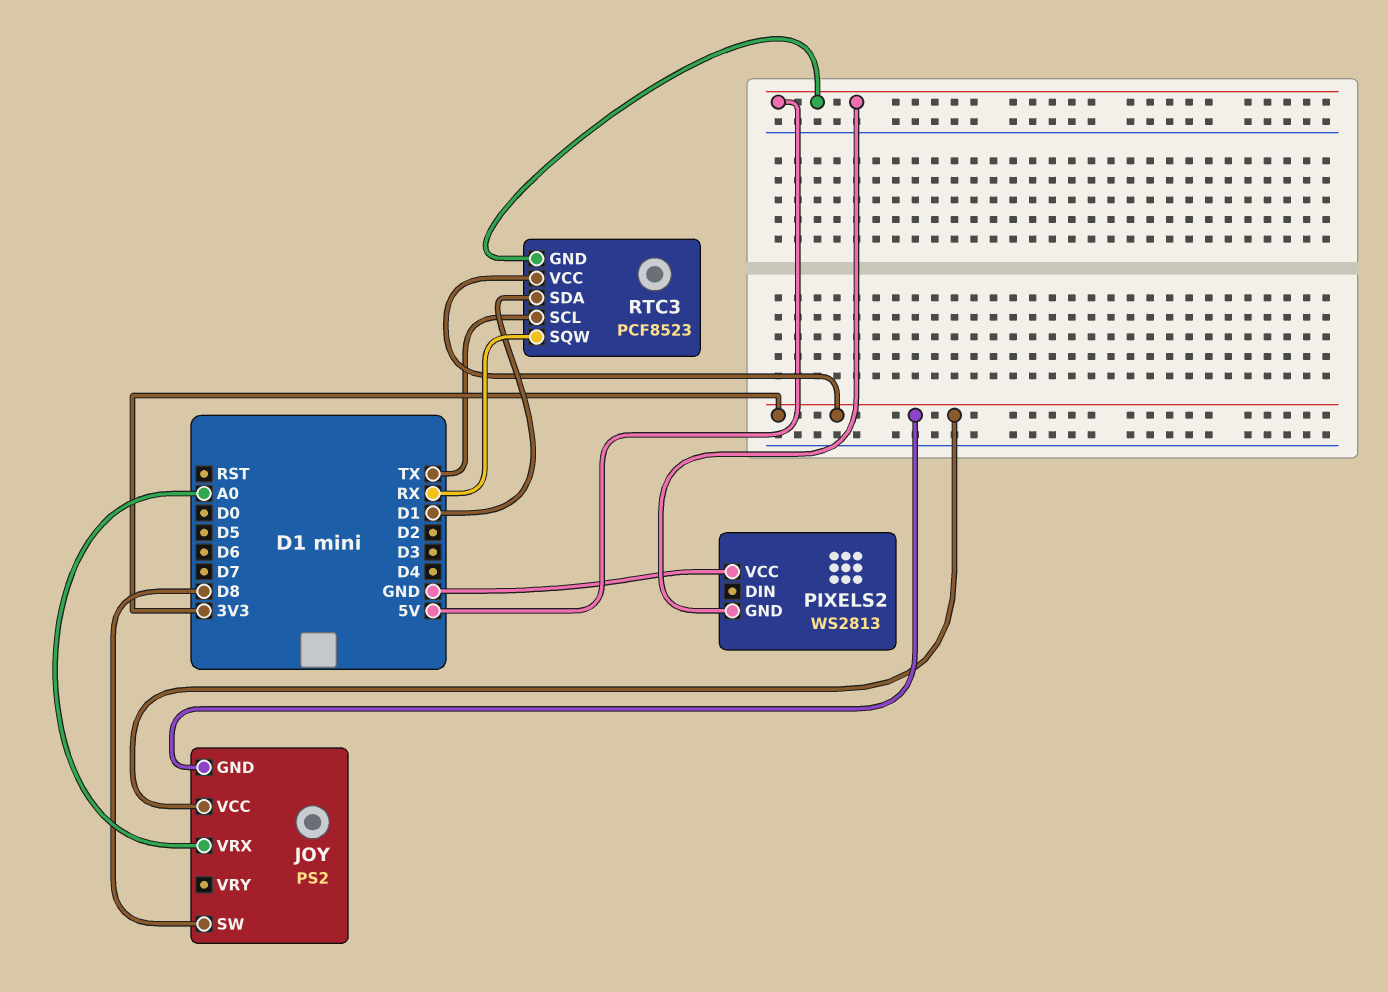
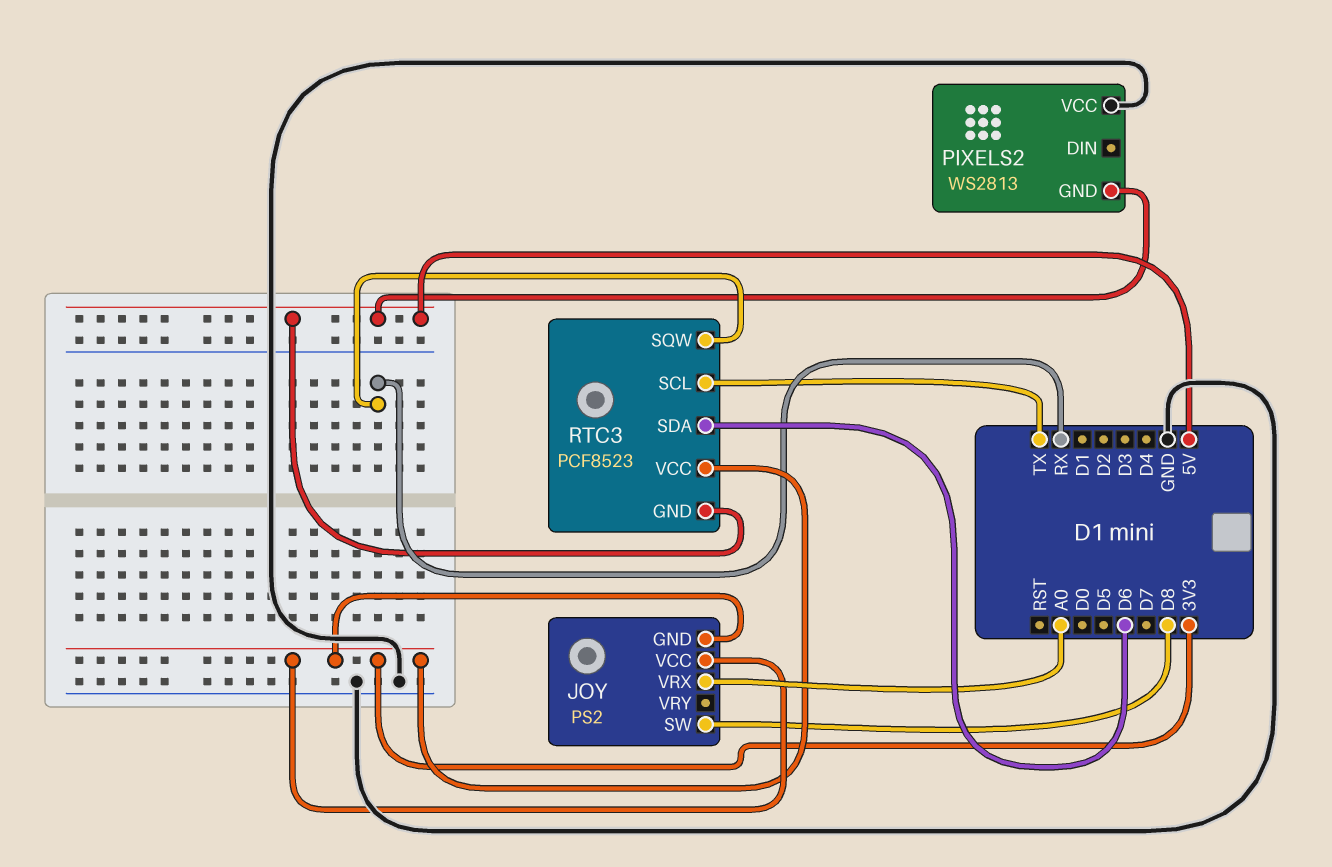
RTC3 pin SDA: D1 -> D6

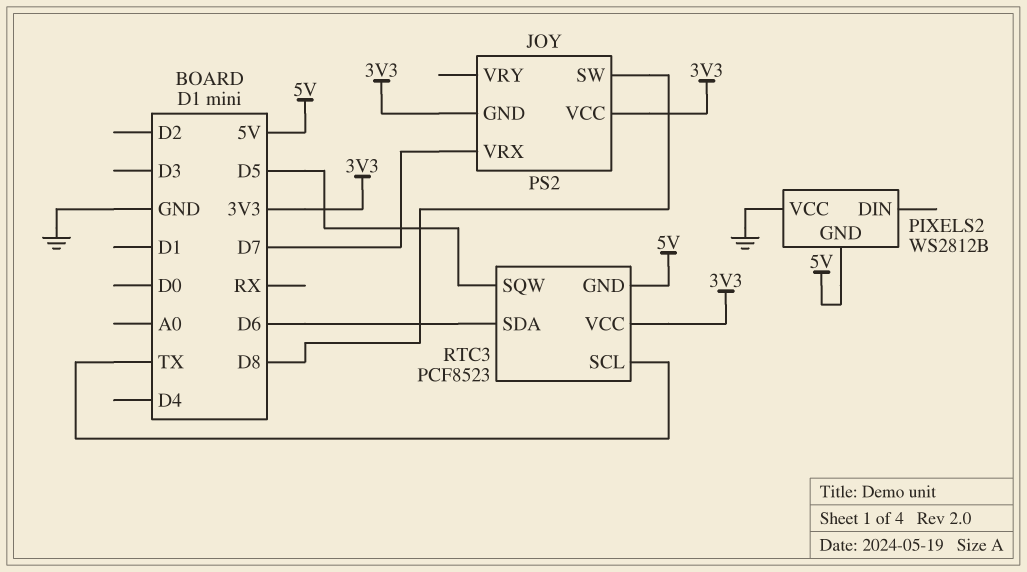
JOY pin VRX: A0 -> D7
PIXELS2: WS2813 -> WS2812B
RTC3 pin SQW: RX -> D5

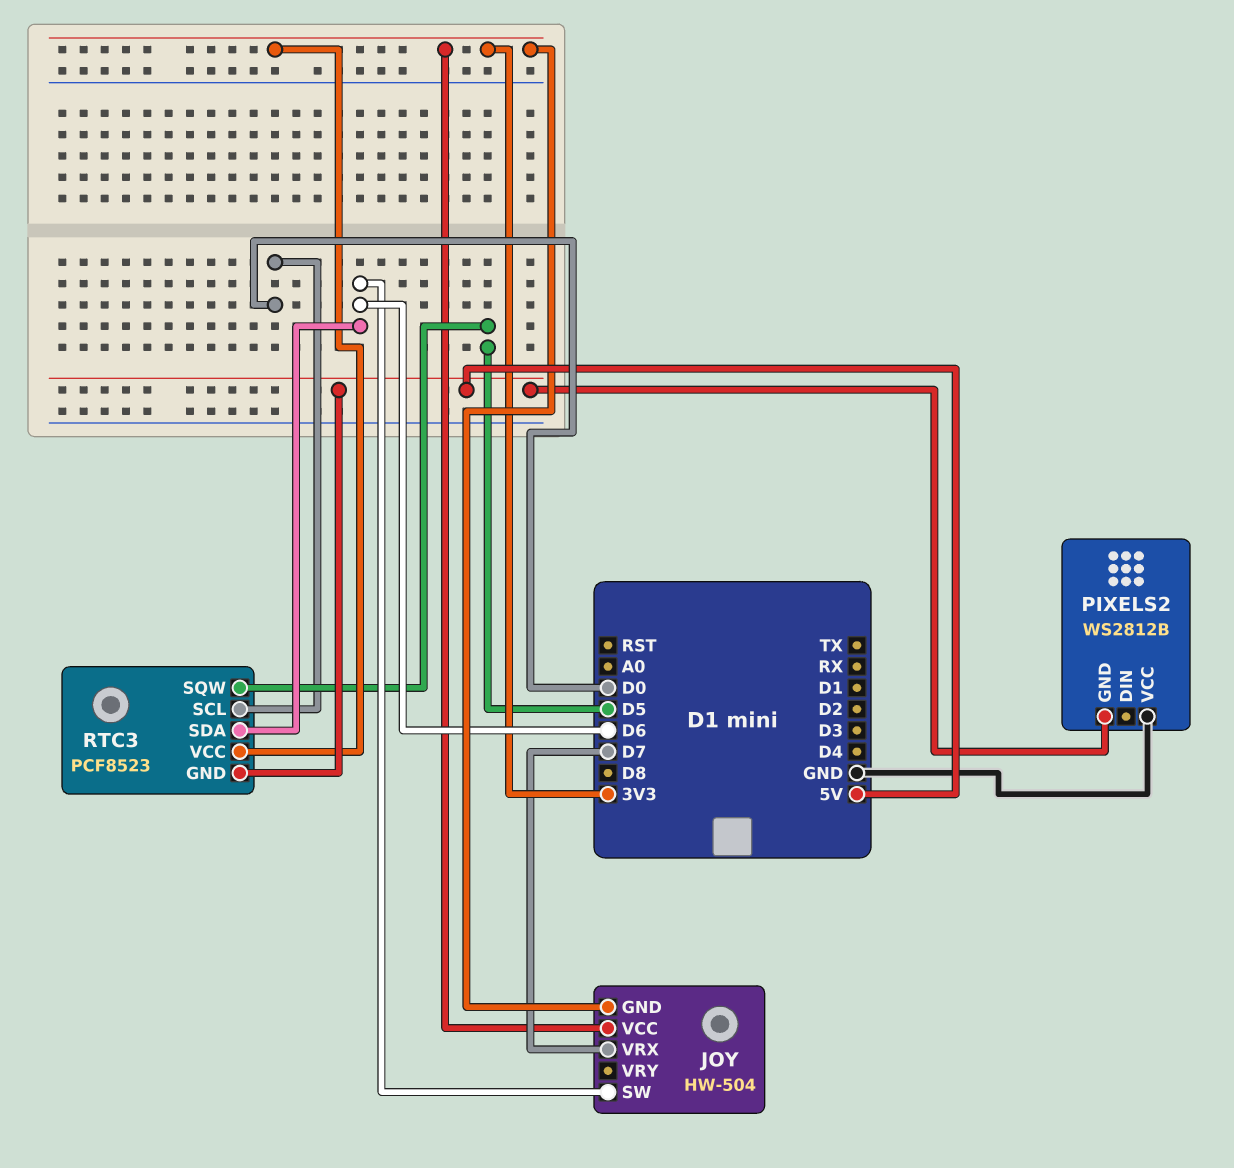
JOY: PS2 -> HW-504
JOY pin SW: D8 -> D6
RTC3 pin SCL: TX -> D0

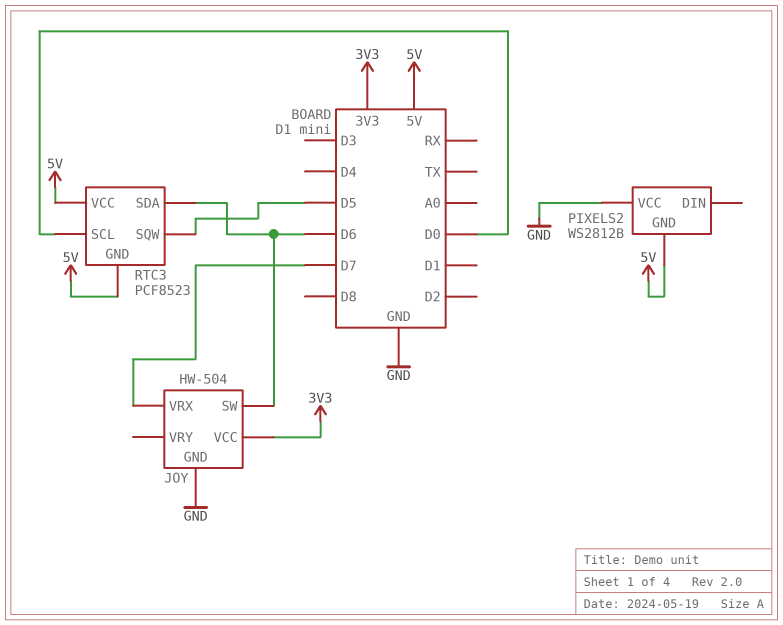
JOY pin GND: 3V3 -> GND
RTC3 pin VCC: 3V3 -> 5V

